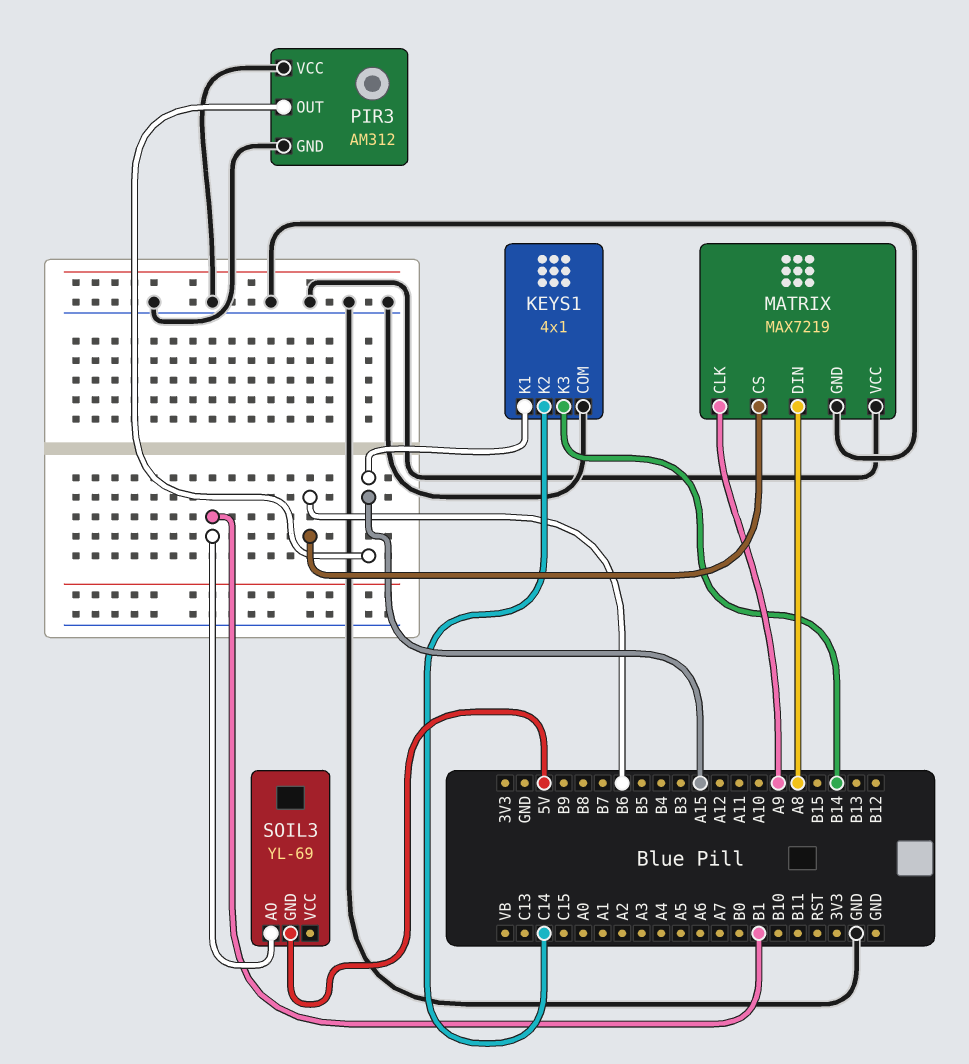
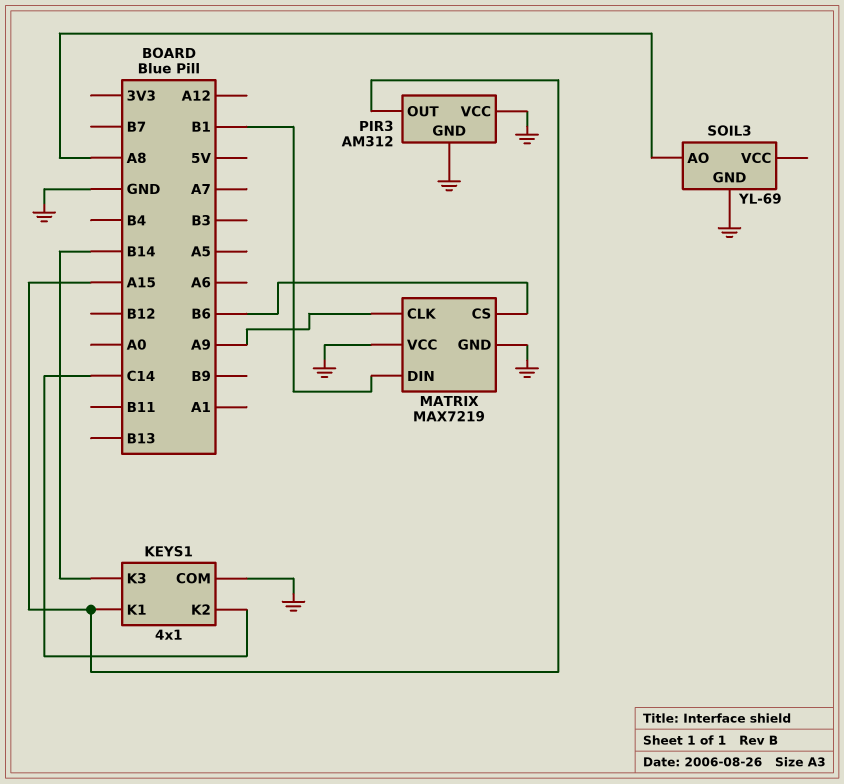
MATRIX pin DIN: A8 -> B1
SOIL3 pin AO: B1 -> A8
SOIL3 pin GND: 5V -> GND

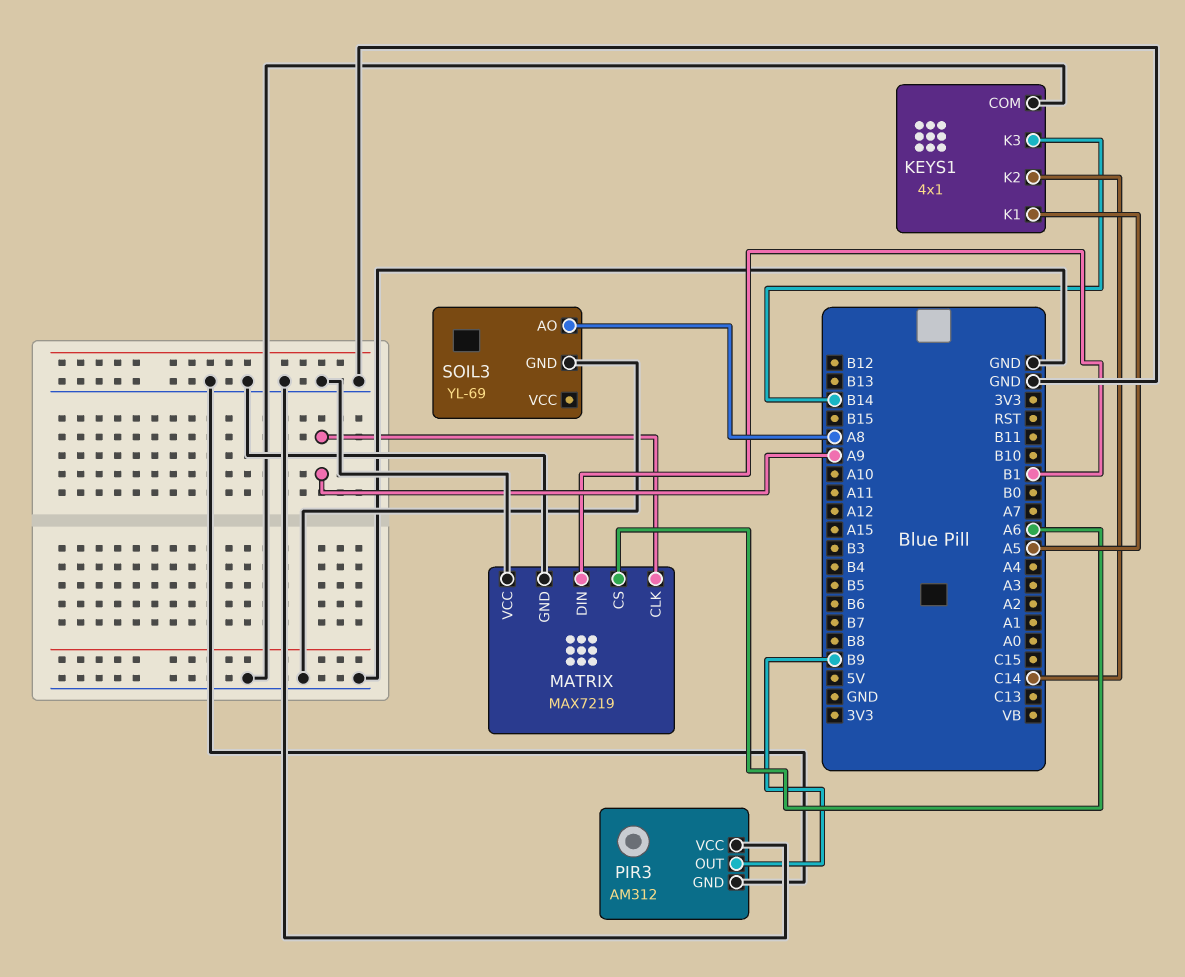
KEYS1 pin K1: A15 -> A5
MATRIX pin CS: B6 -> A6
PIR3 pin OUT: A15 -> B9

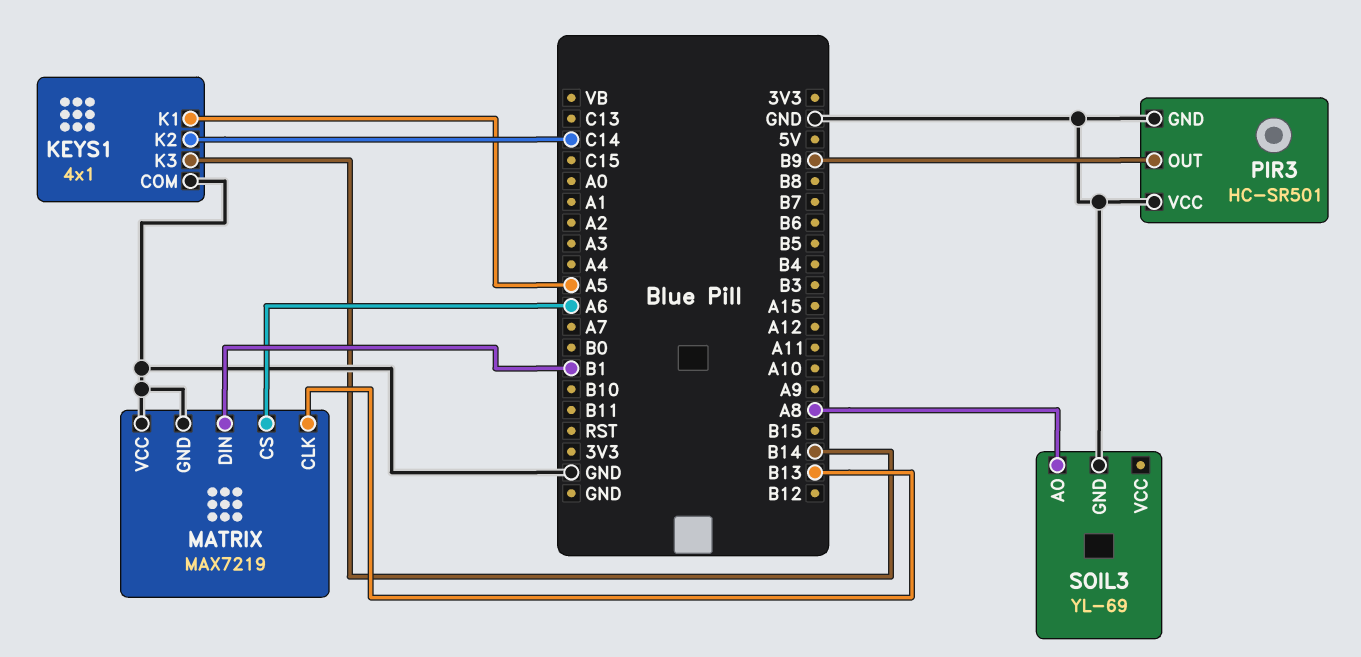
MATRIX pin CLK: A9 -> B13
PIR3: AM312 -> HC-SR501

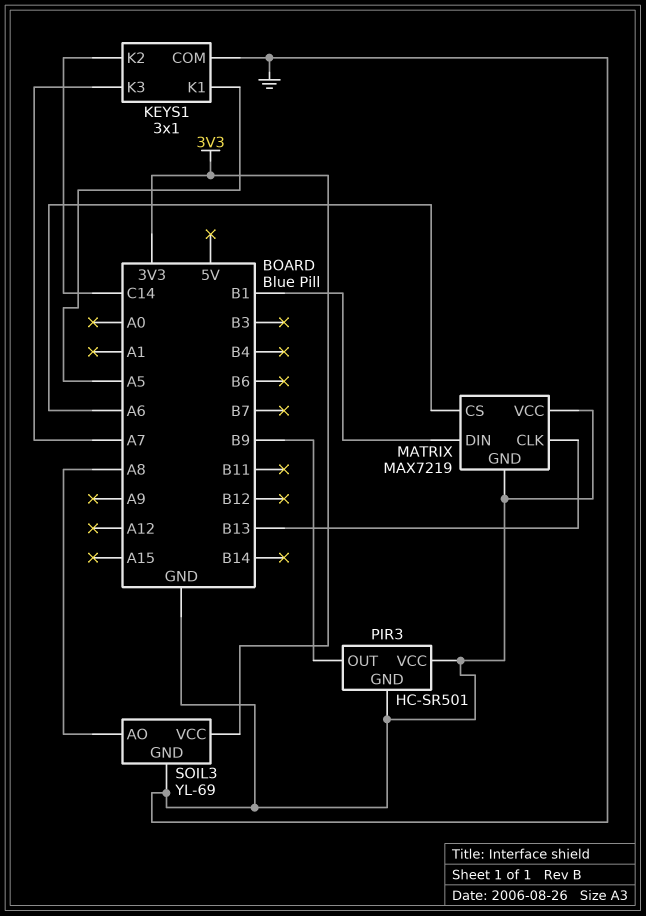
KEYS1: 4x1 -> 3x1
KEYS1 pin K3: B14 -> A7
SOIL3 pin VCC: none -> 3V3

